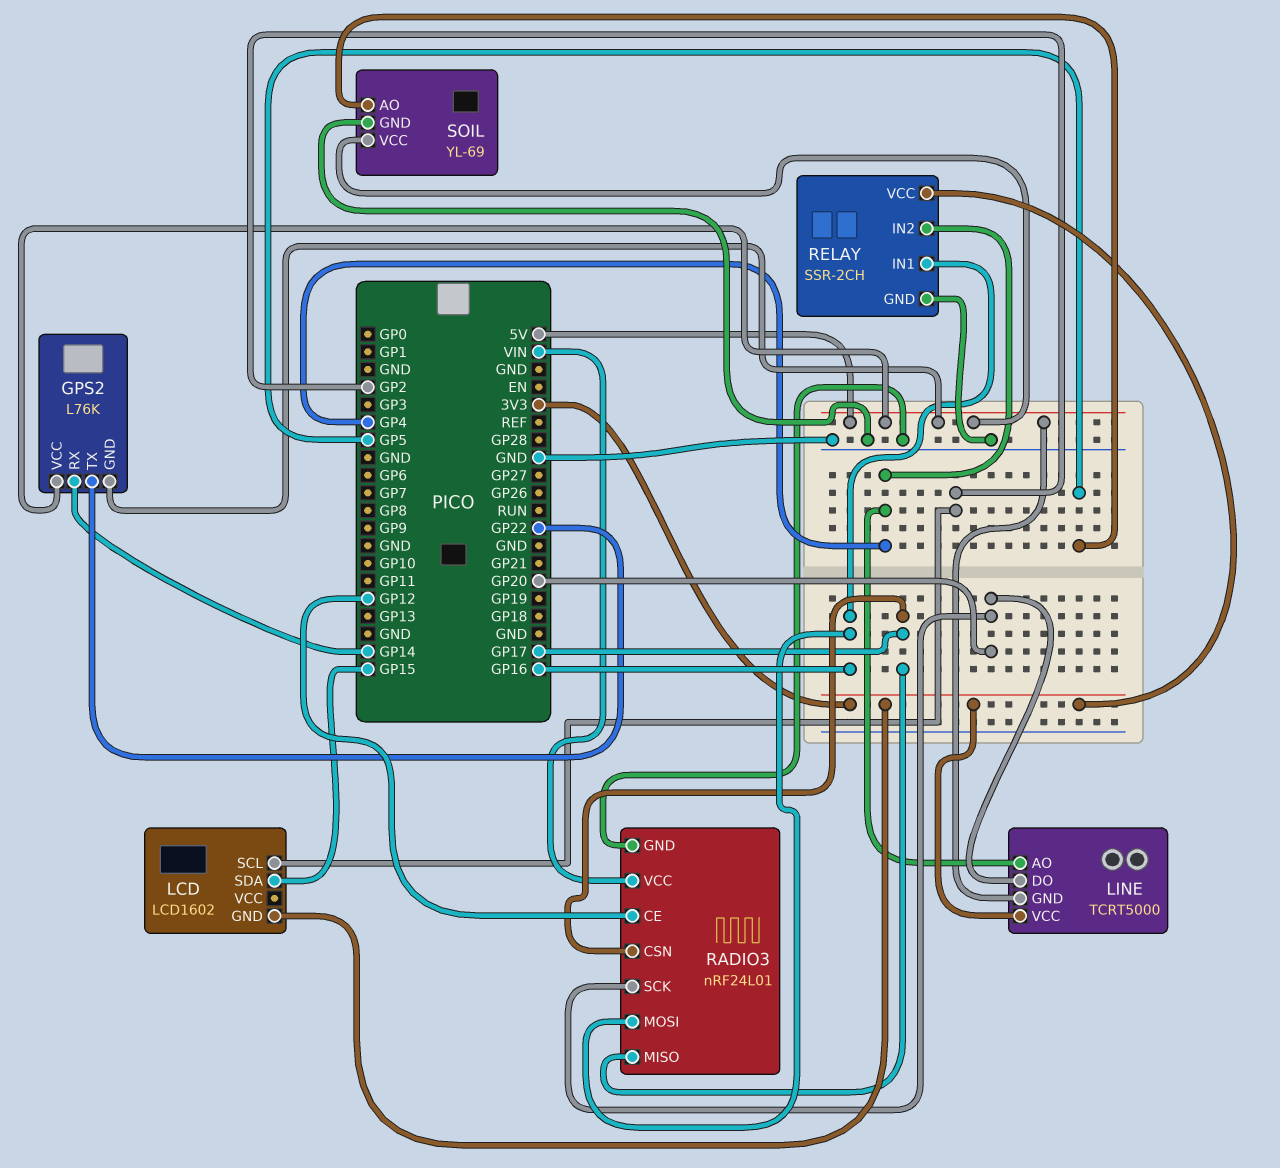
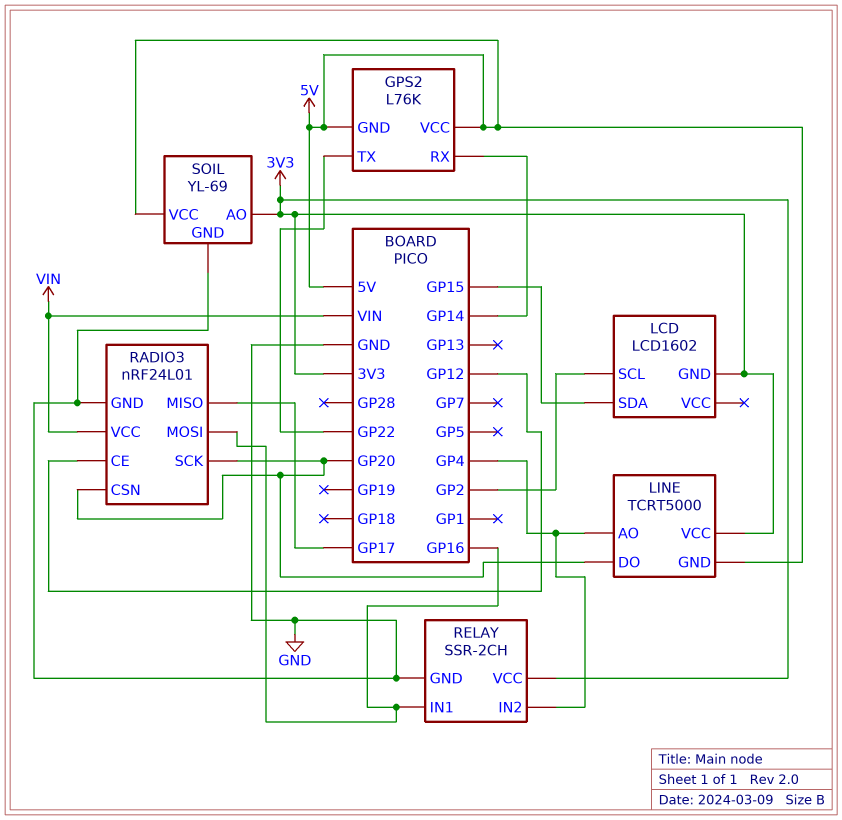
RADIO3 pin CSN: GP17 -> GP20
SOIL pin AO: GP5 -> 3V3

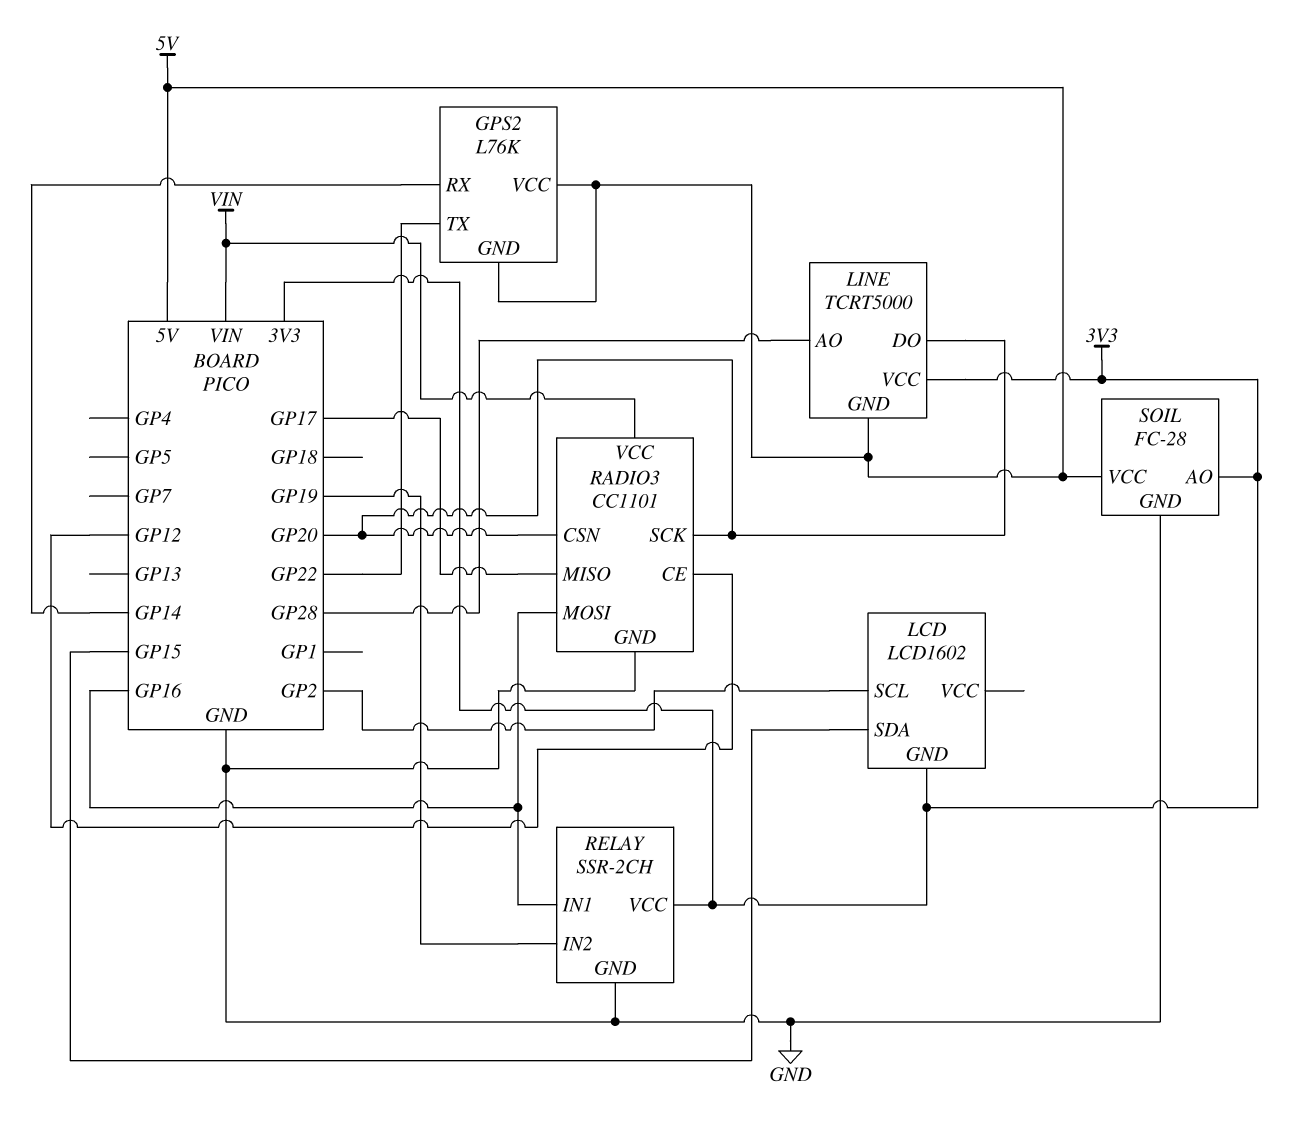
LINE pin AO: GP4 -> GP28
RADIO3: nRF24L01 -> CC1101
RELAY pin IN2: GP4 -> GP19
SOIL: YL-69 -> FC-28

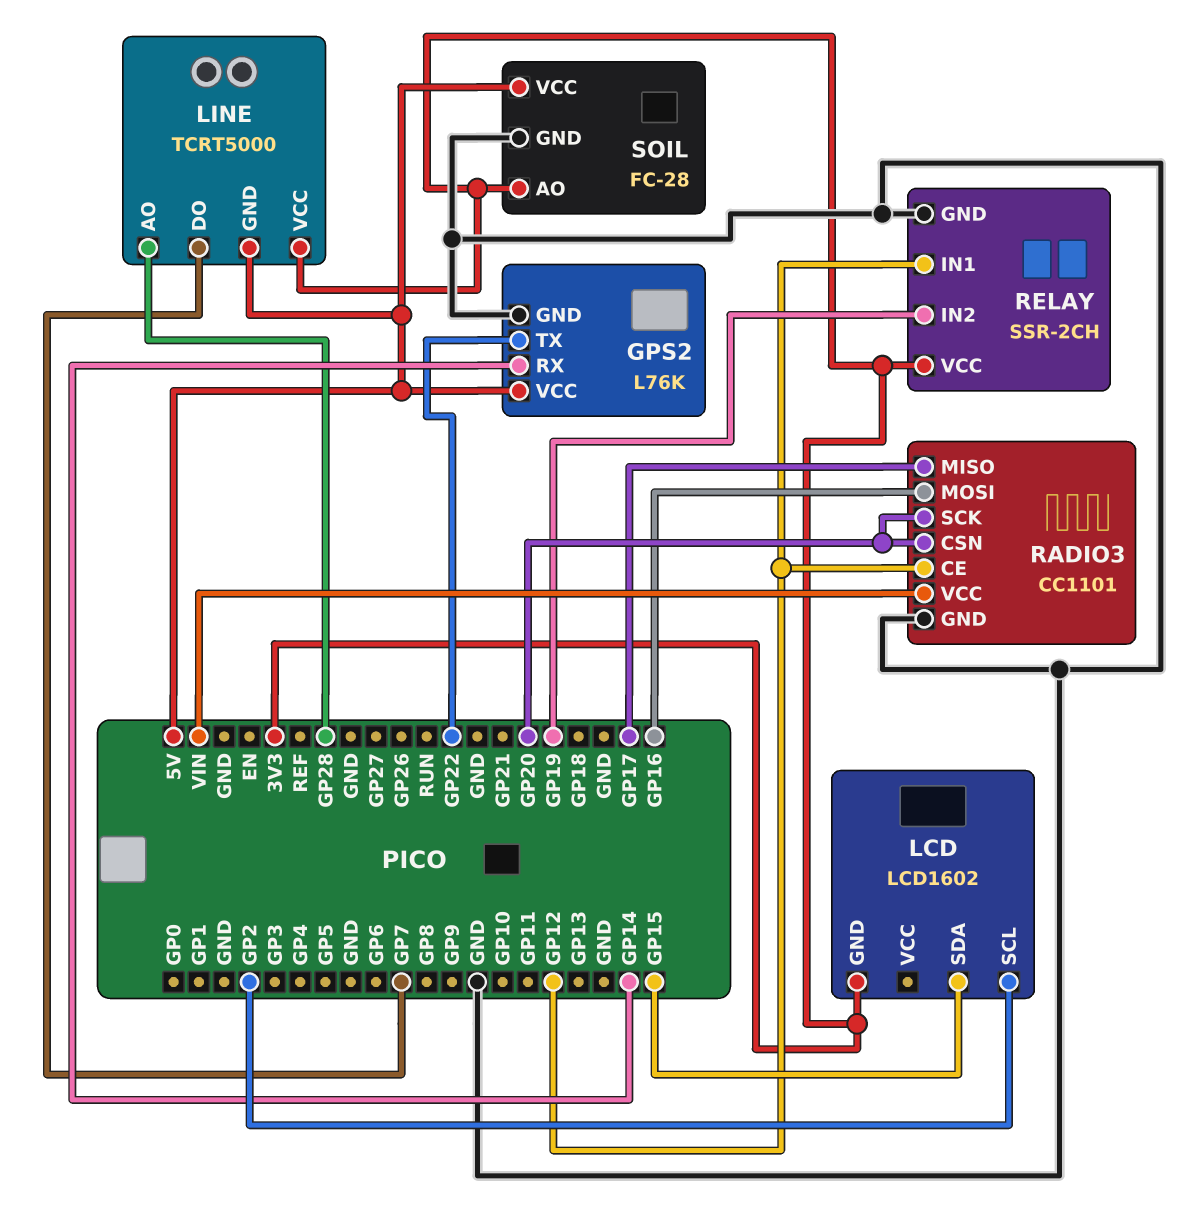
GPS2 pin GND: 5V -> GND
LINE pin DO: GP20 -> GP7
RELAY pin IN1: GP16 -> GP12

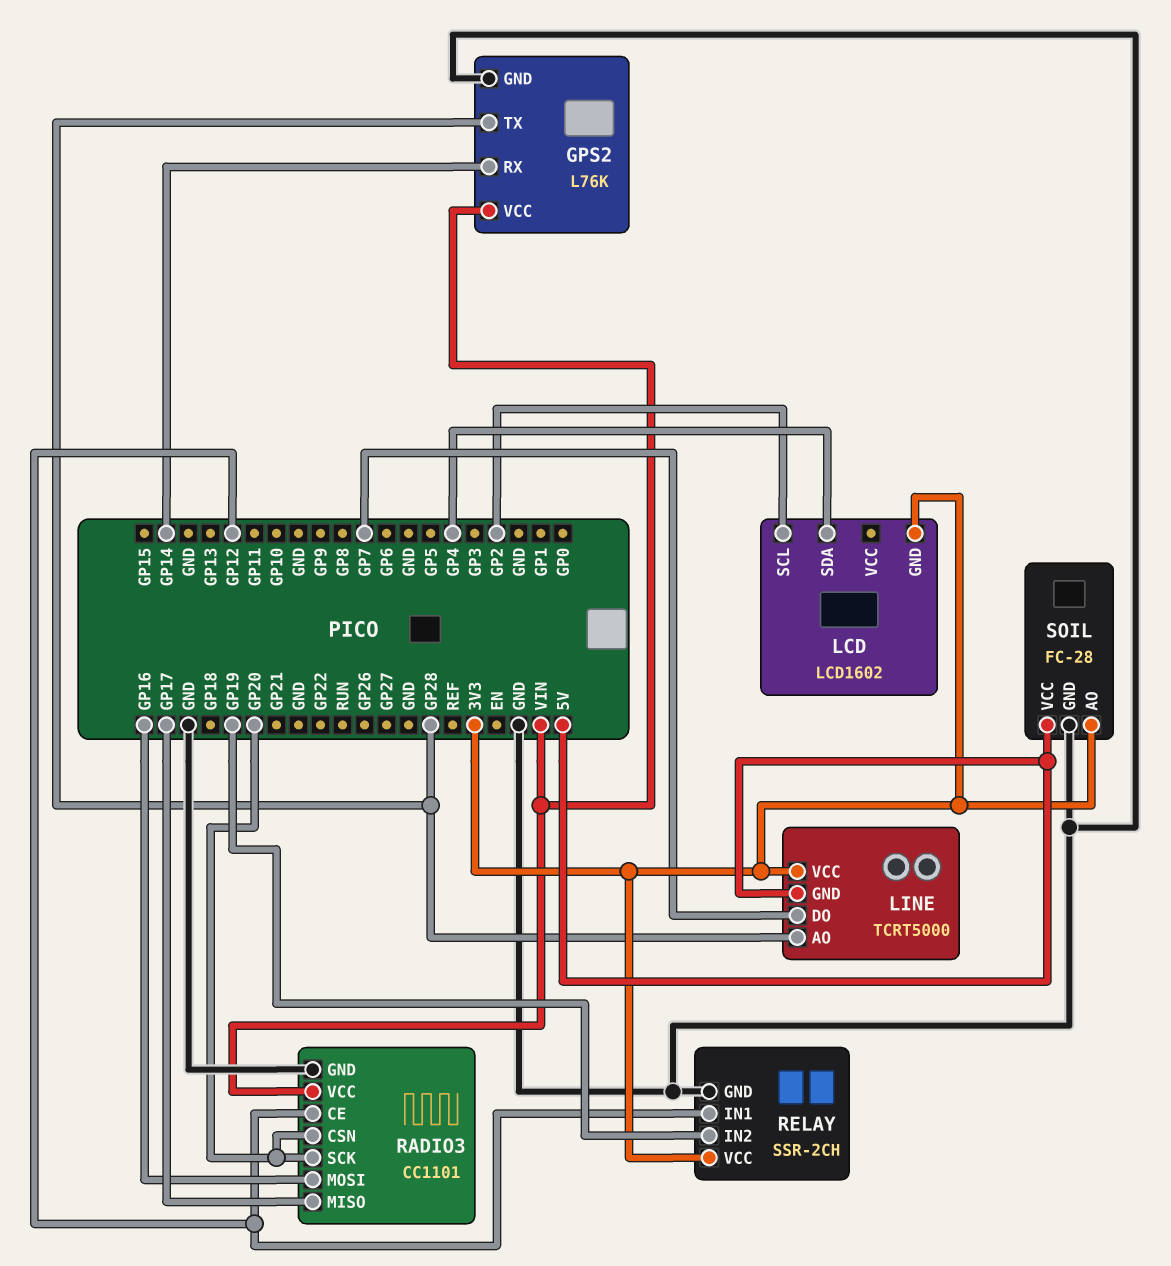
GPS2 pin TX: GP22 -> GP28
GPS2 pin VCC: 5V -> VIN
LCD pin SDA: GP15 -> GP4

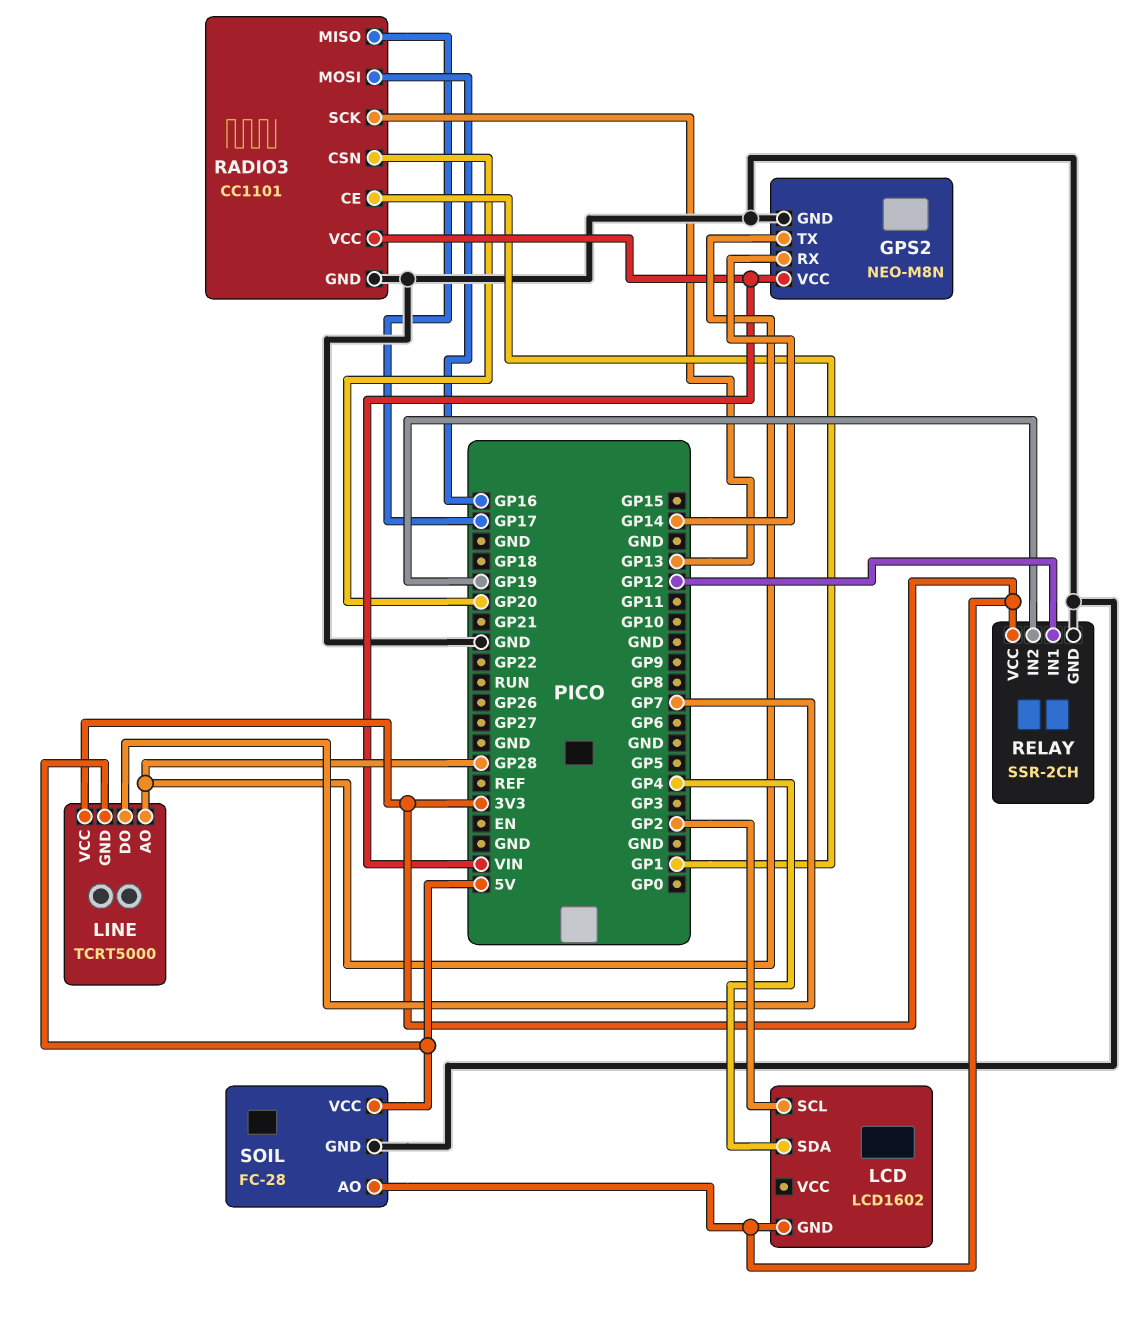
GPS2: L76K -> NEO-M8N
RADIO3 pin CE: GP12 -> GP1
RADIO3 pin SCK: GP20 -> GP13

